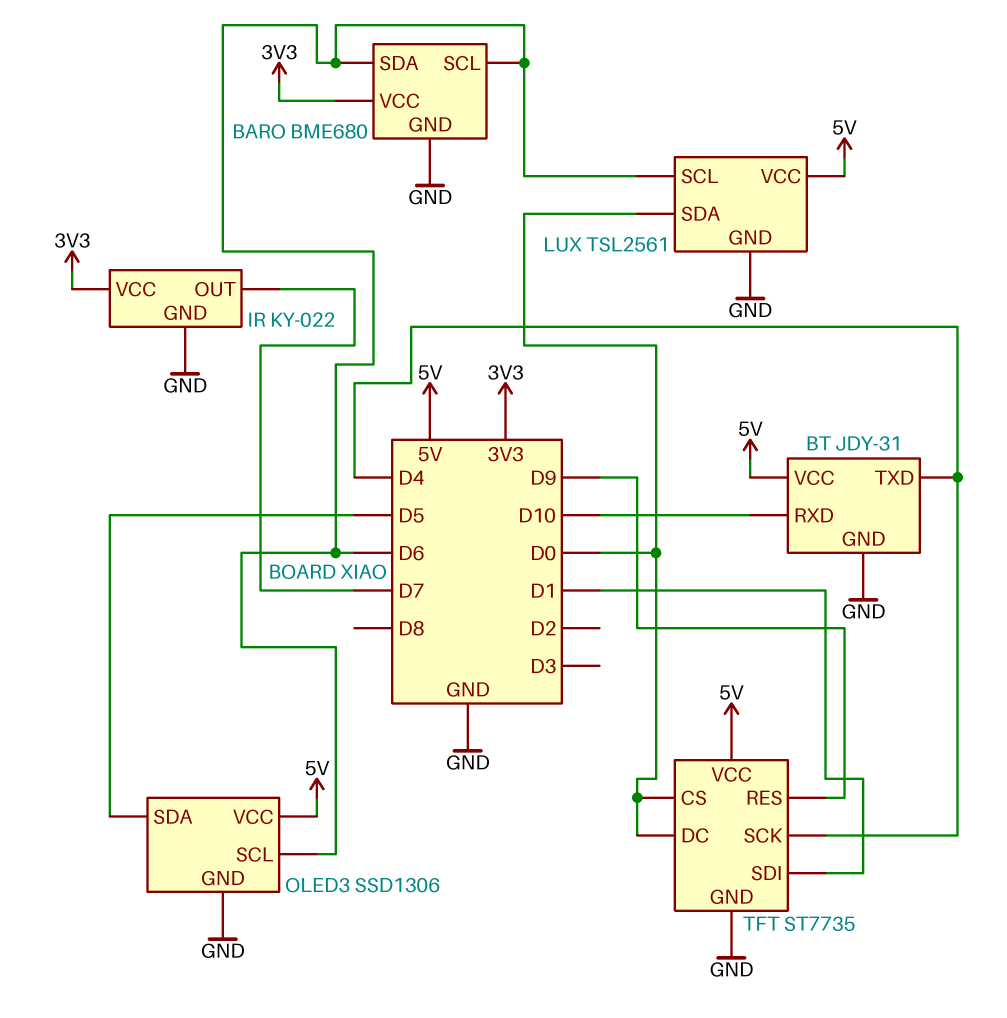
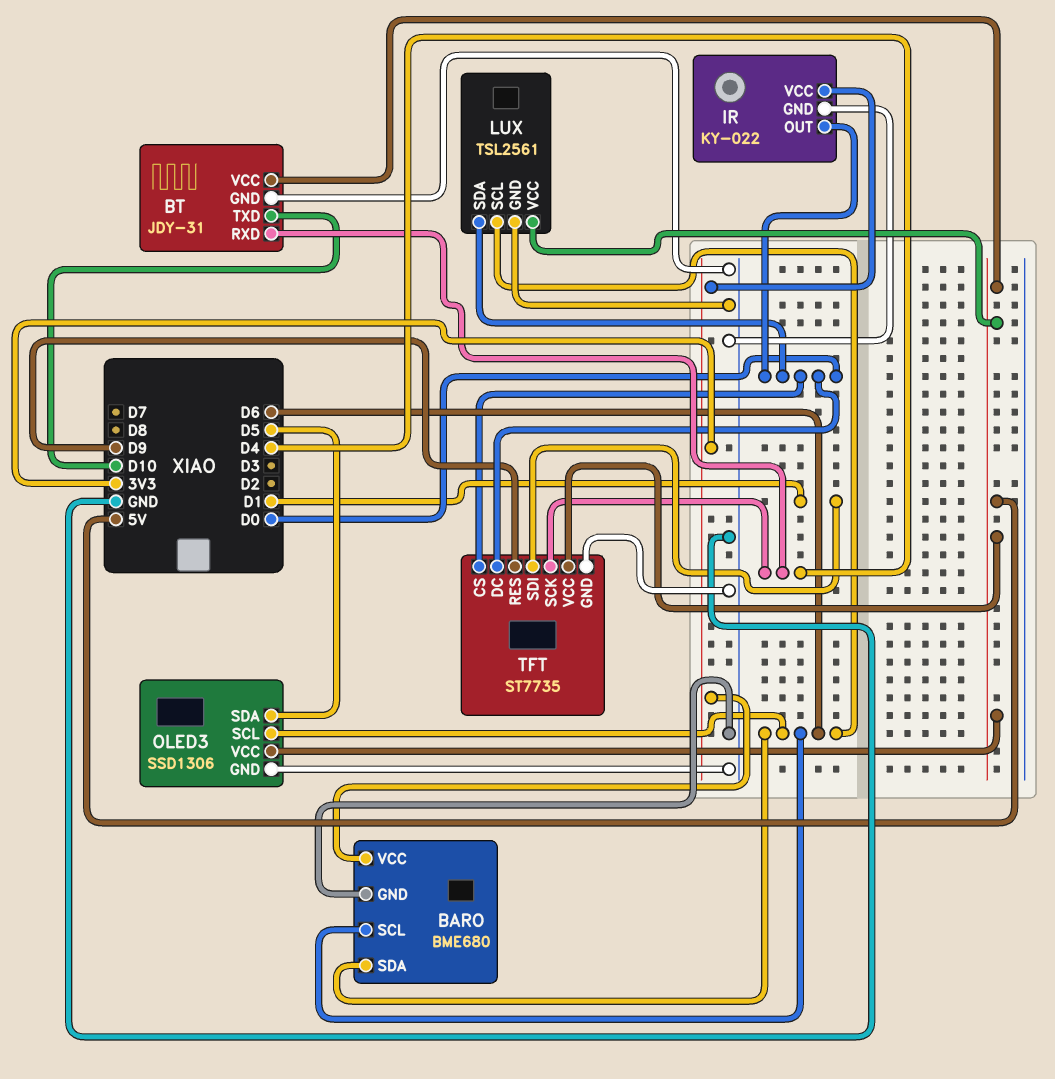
BT pin RXD: D10 -> D4
BT pin TXD: D4 -> D10
IR pin OUT: D7 -> D0

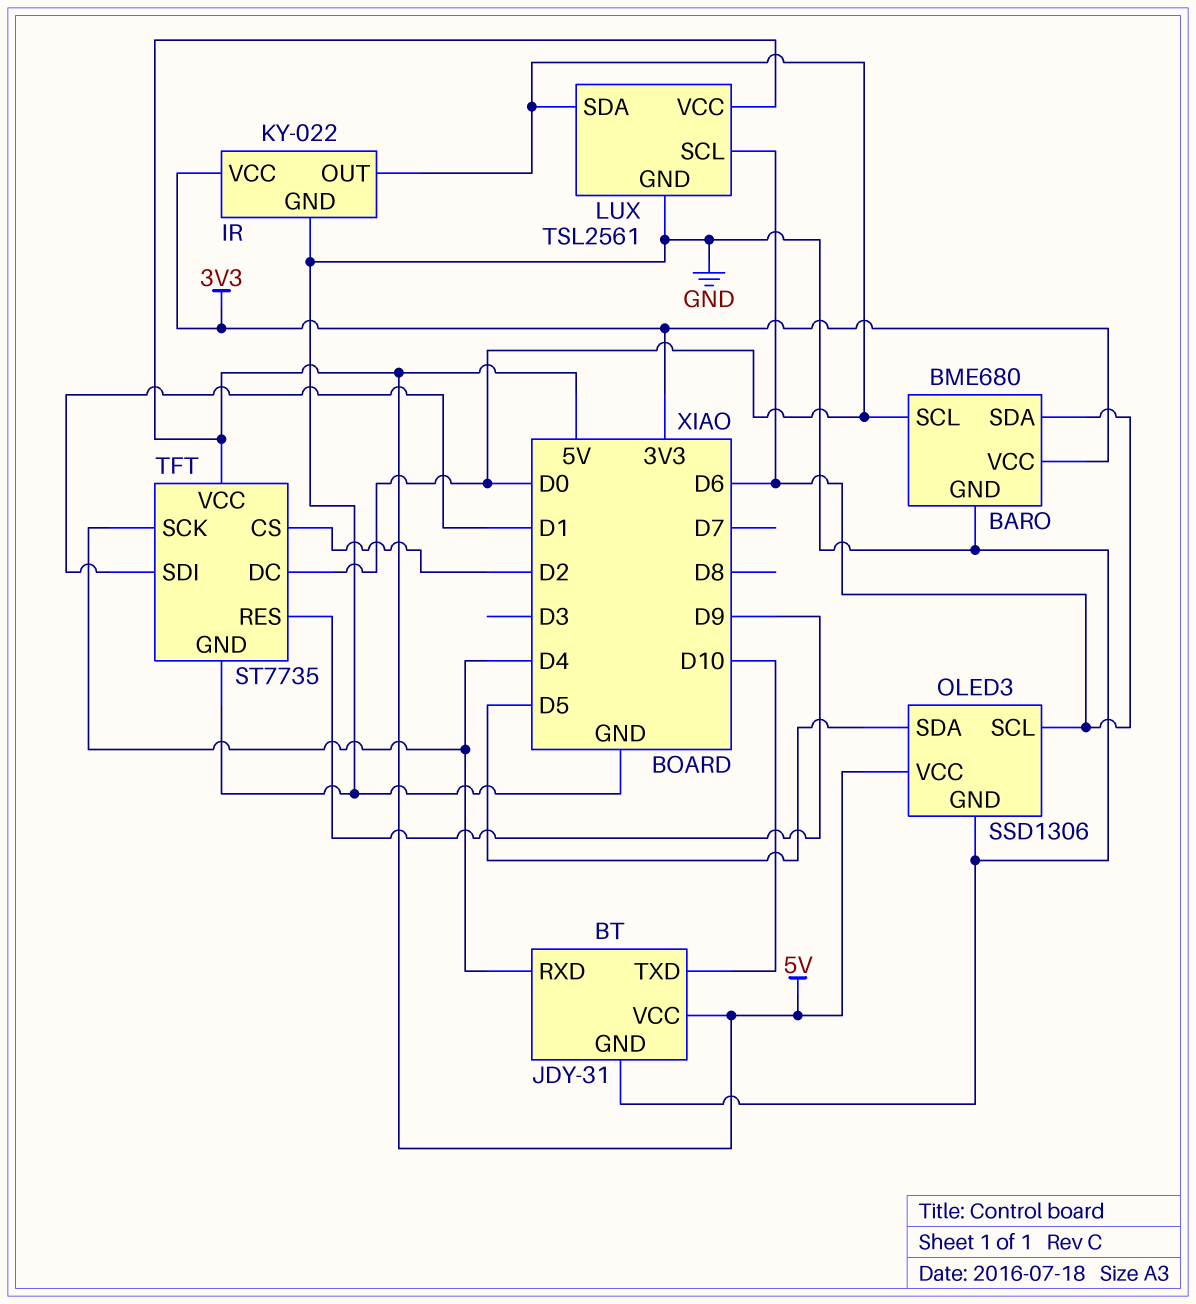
BARO pin SCL: D6 -> D0
TFT pin CS: D0 -> D2

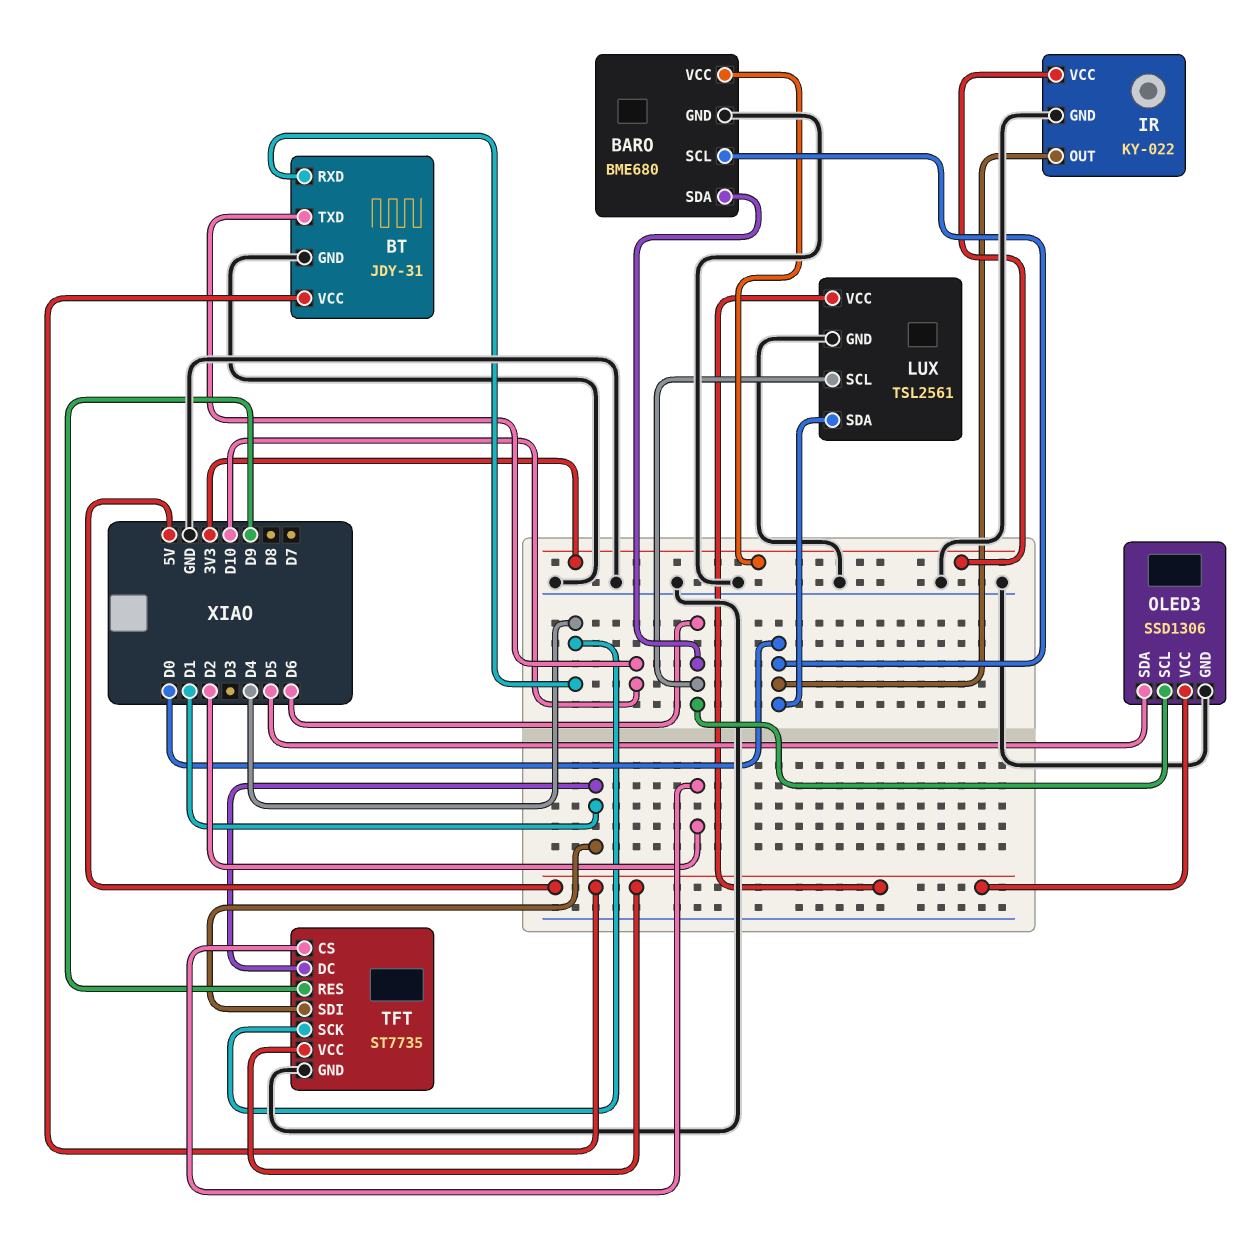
TFT pin DC: D0 -> D1

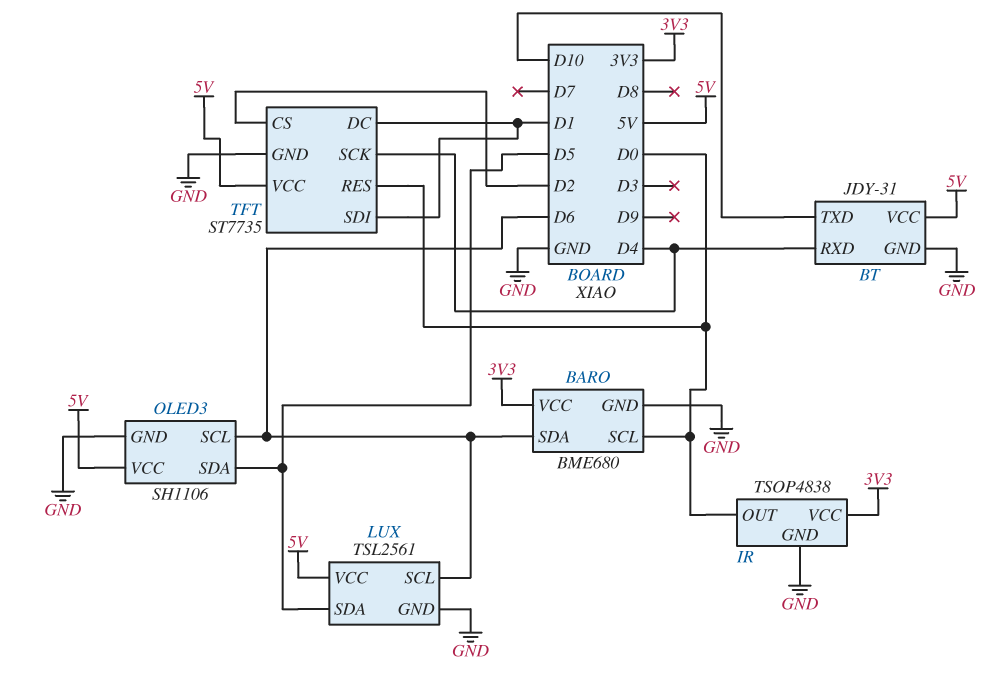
IR: KY-022 -> TSOP4838
LUX pin SDA: D0 -> D5
OLED3: SSD1306 -> SH1106
TFT pin RES: D9 -> D0

